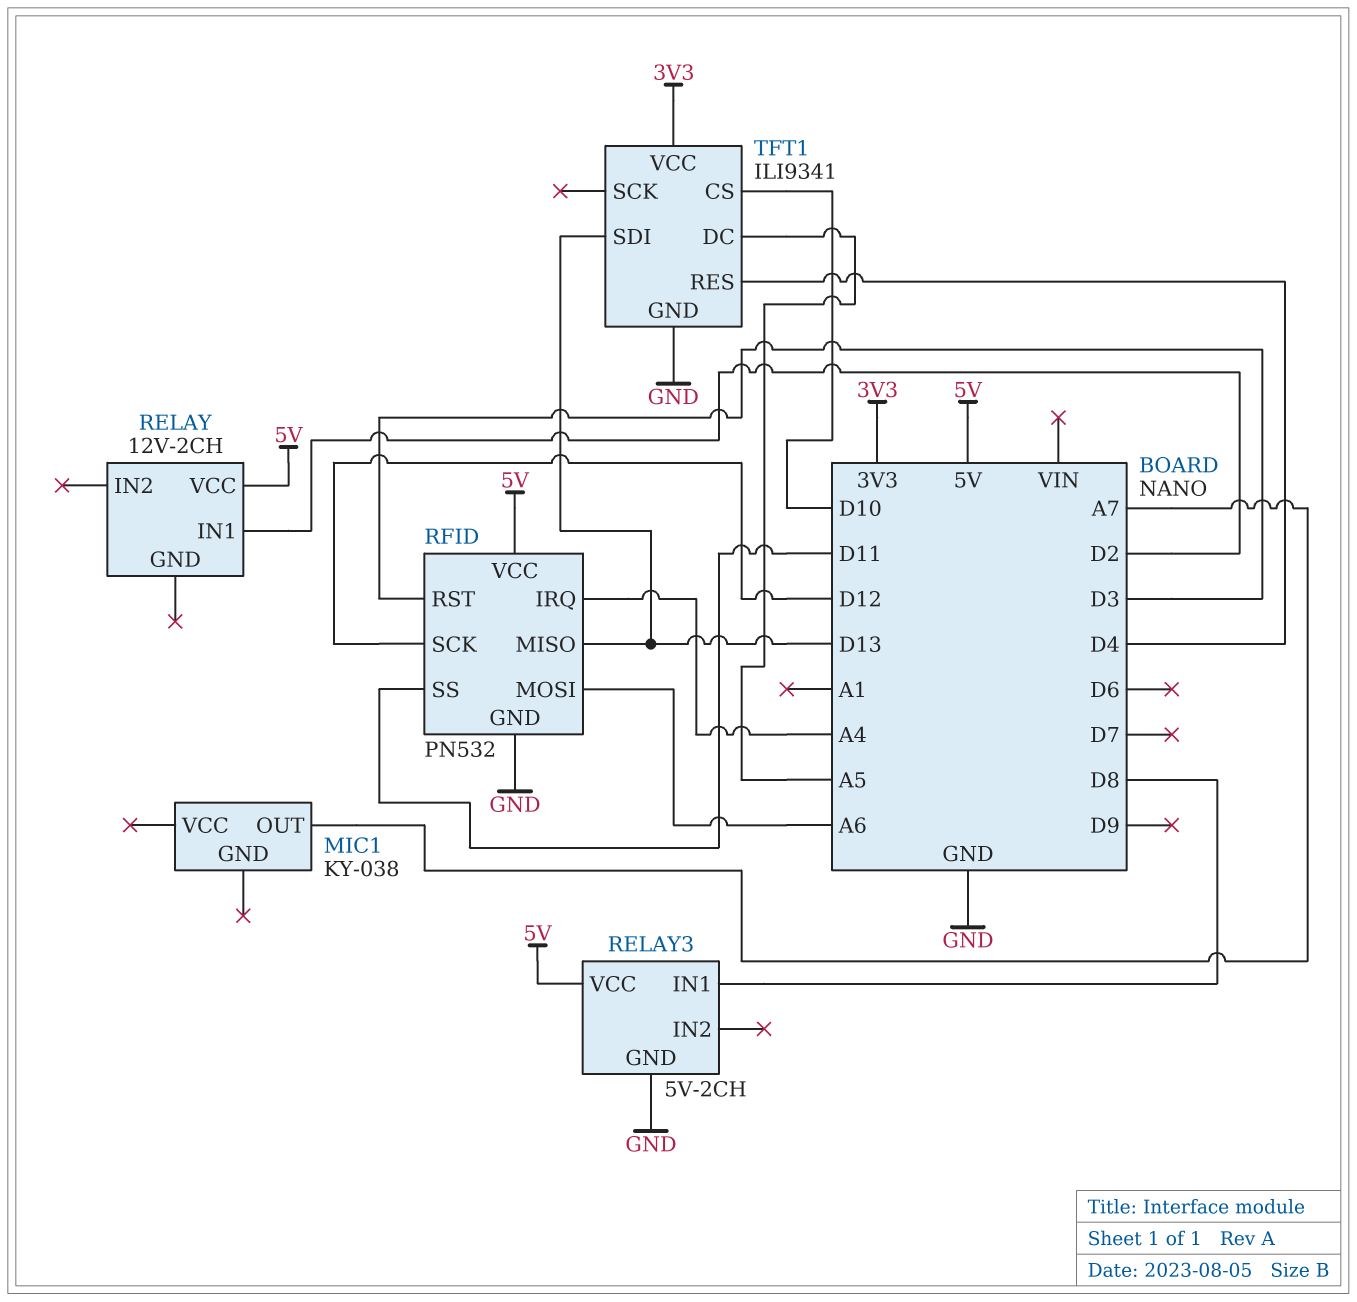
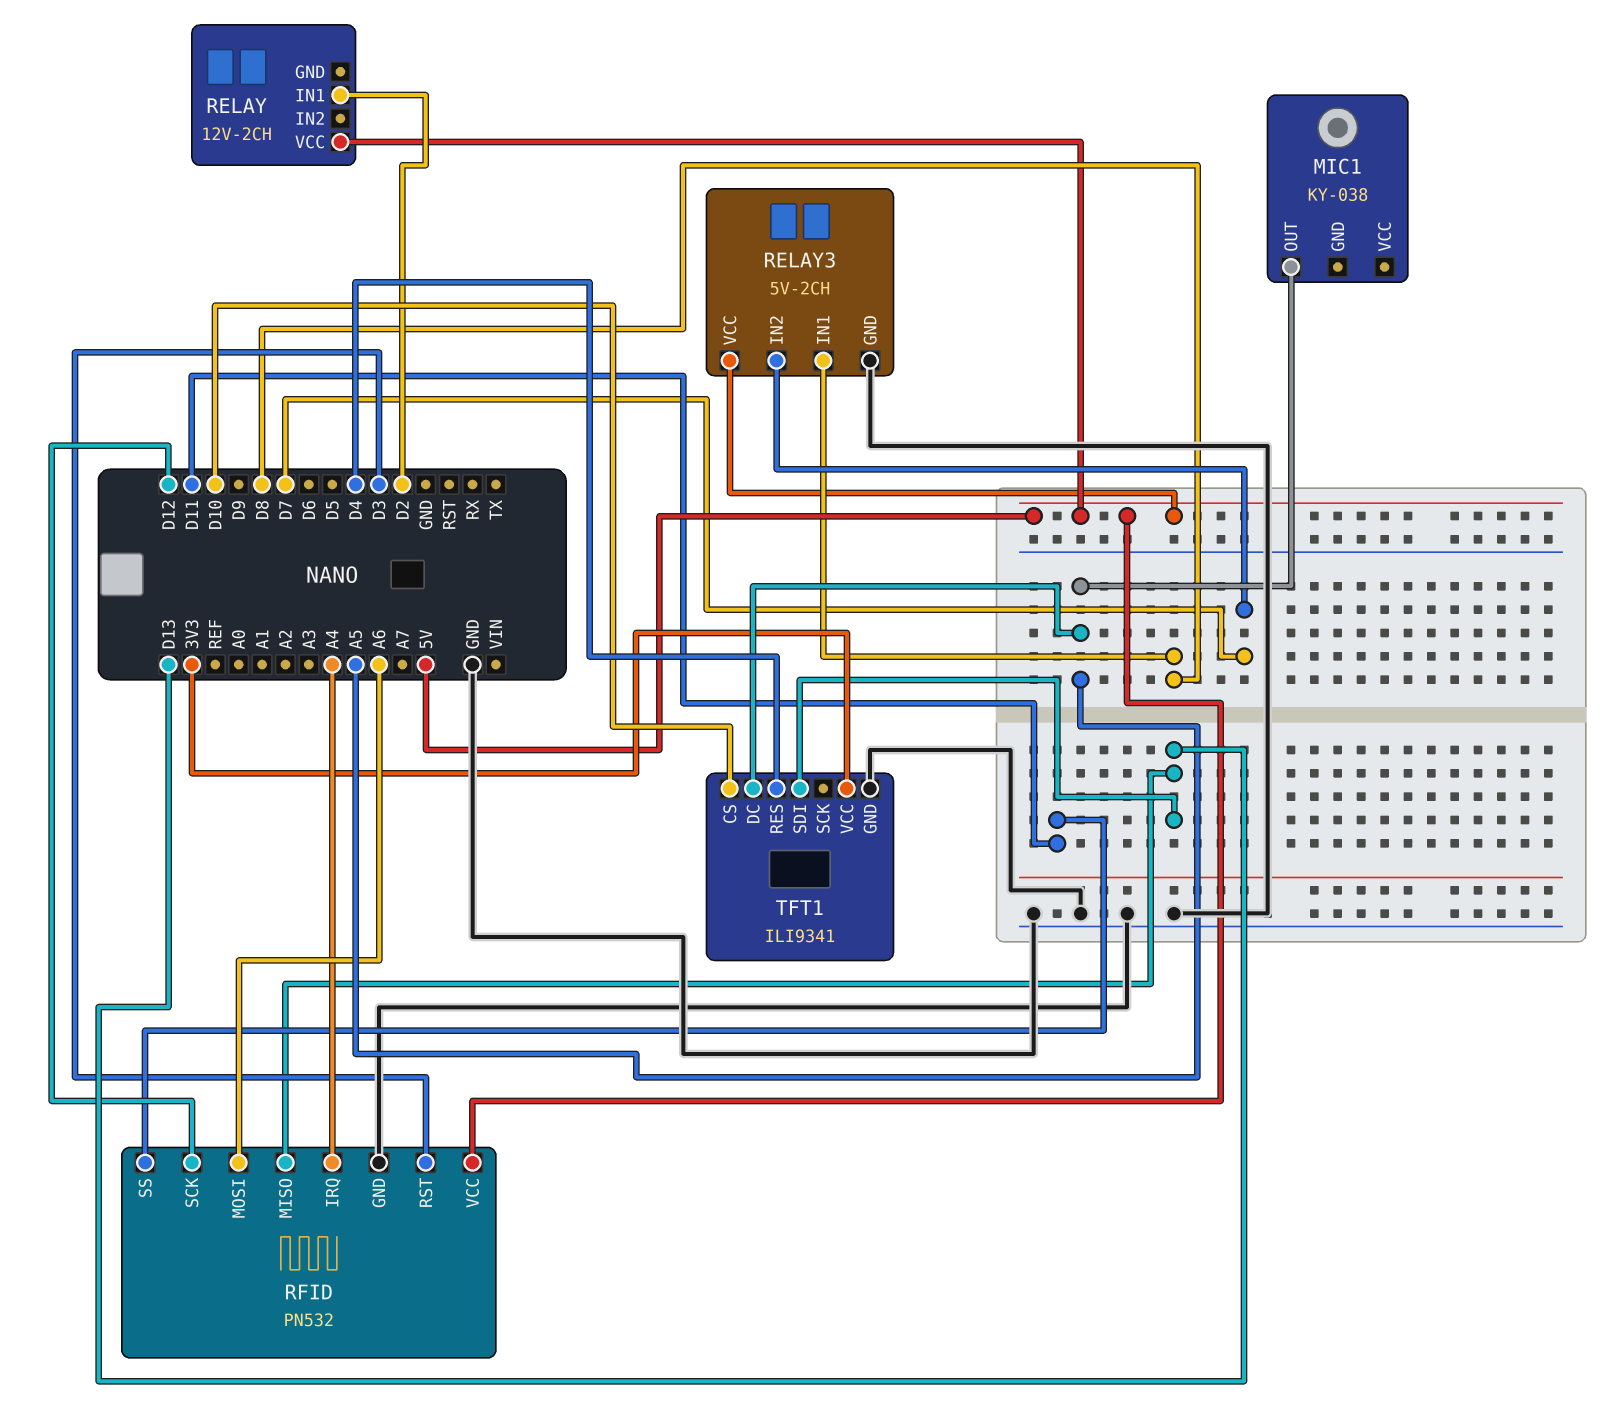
MIC1 pin OUT: A7 -> A5
RELAY3 pin IN2: none -> D7

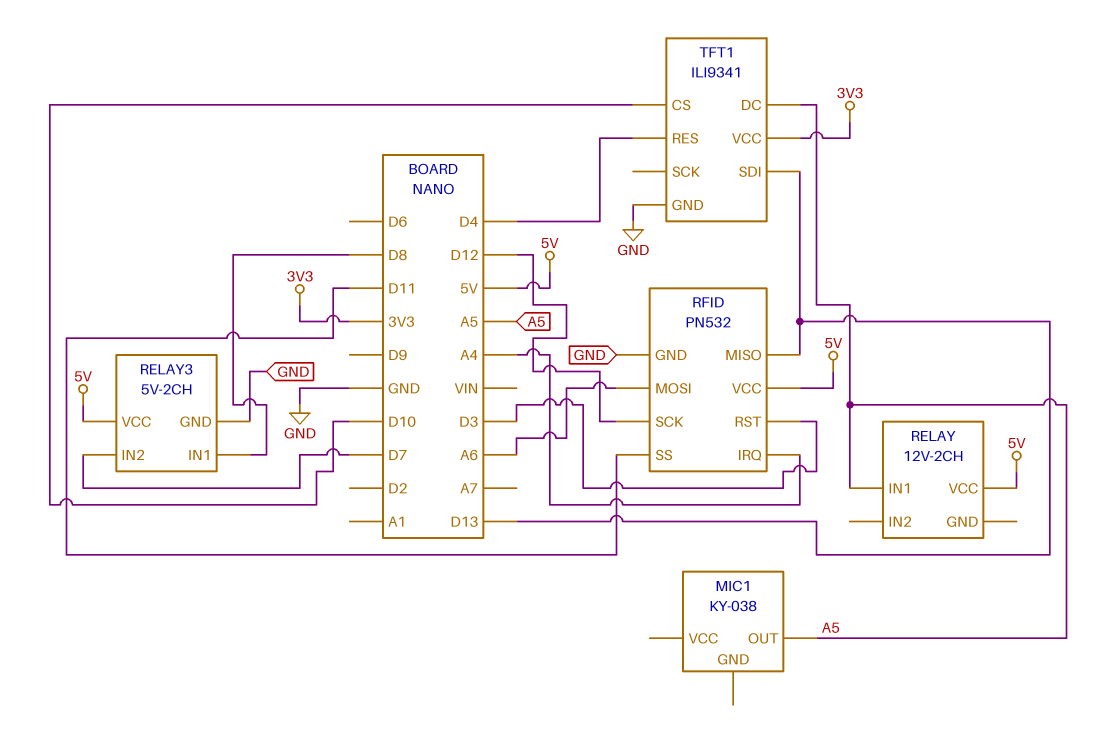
RELAY pin IN1: D2 -> A5

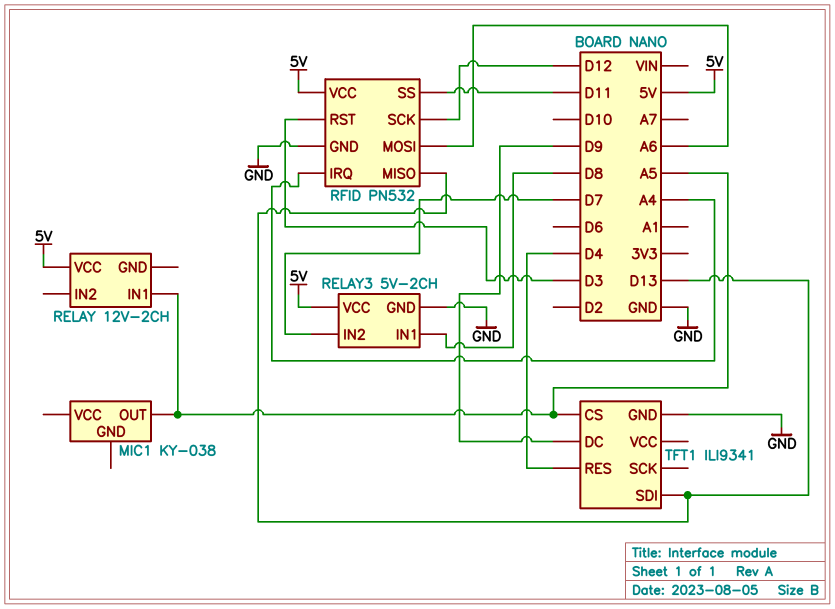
TFT1 pin CS: D10 -> A5
TFT1 pin DC: A5 -> D9
TFT1 pin VCC: 3V3 -> none

